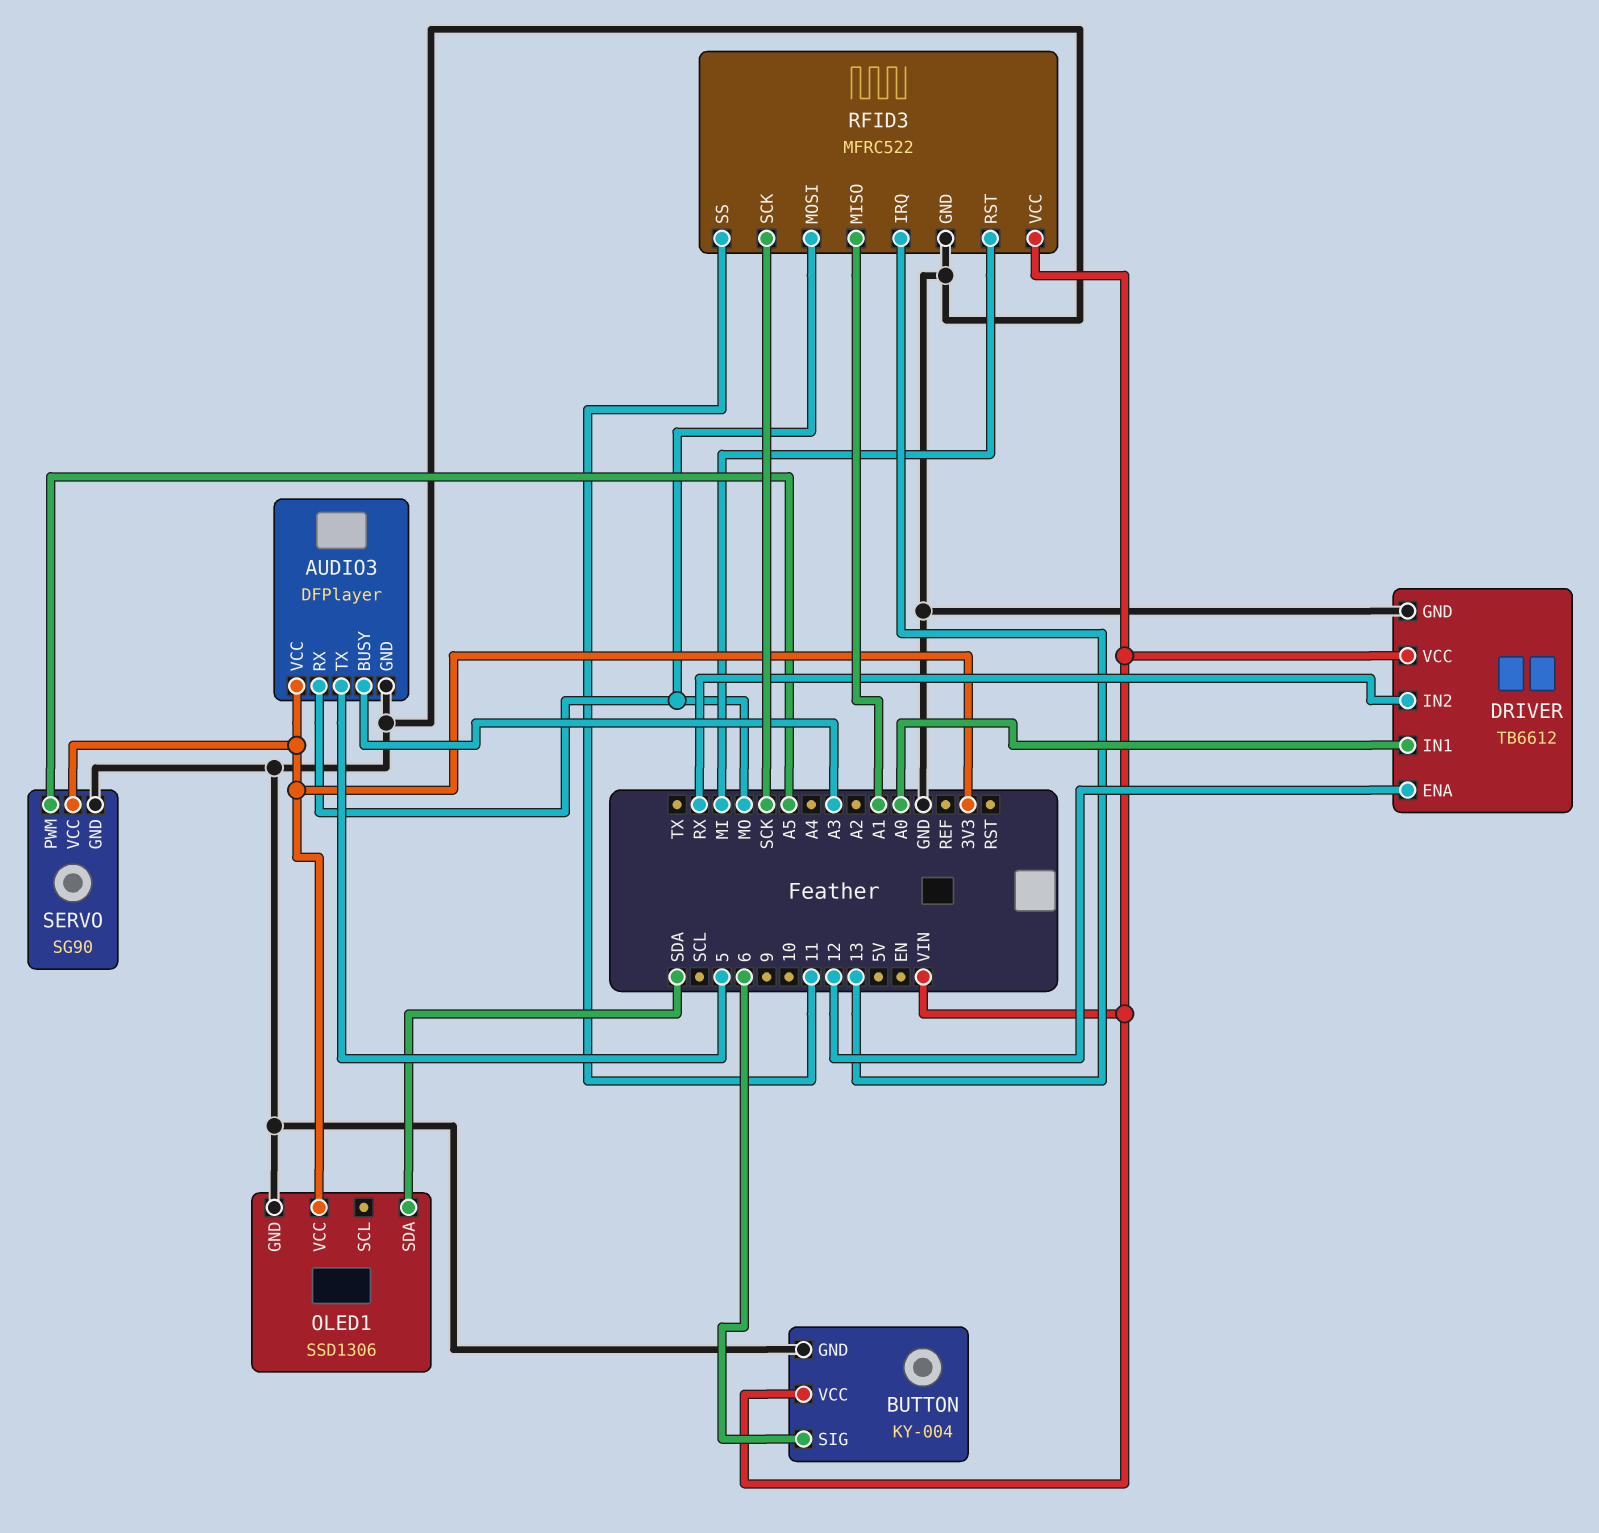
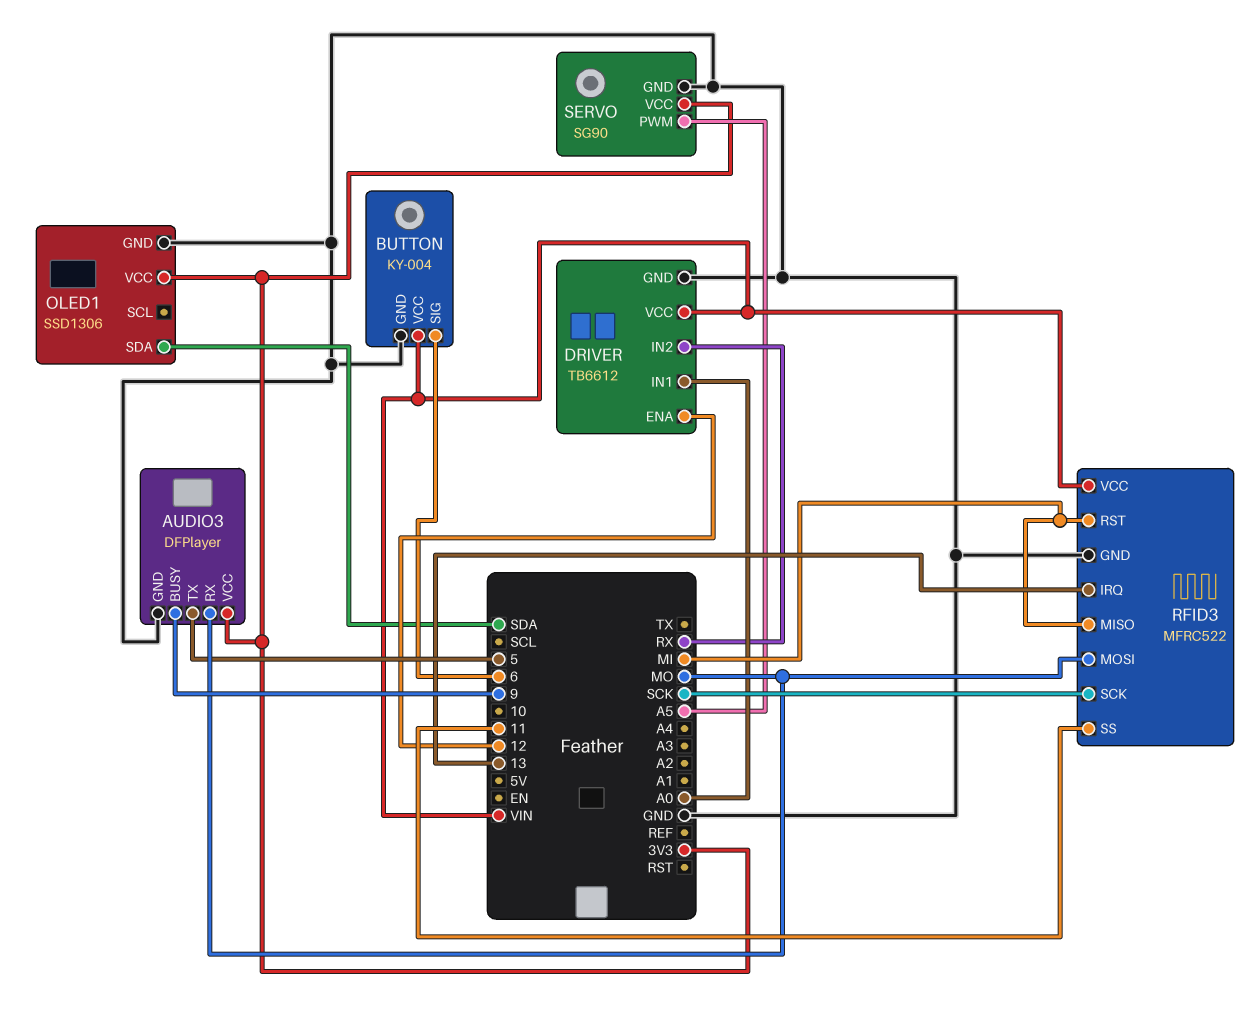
AUDIO3 pin BUSY: A3 -> 9
RFID3 pin MISO: A1 -> MI

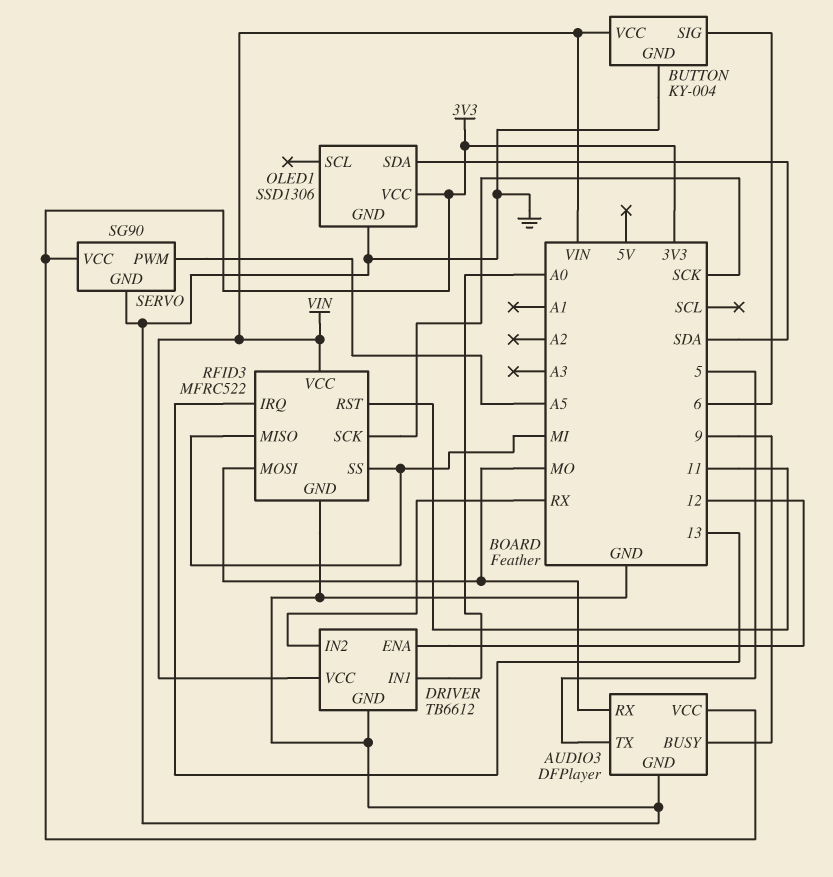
RFID3 pin RST: MI -> 11
RFID3 pin SS: 11 -> MI

